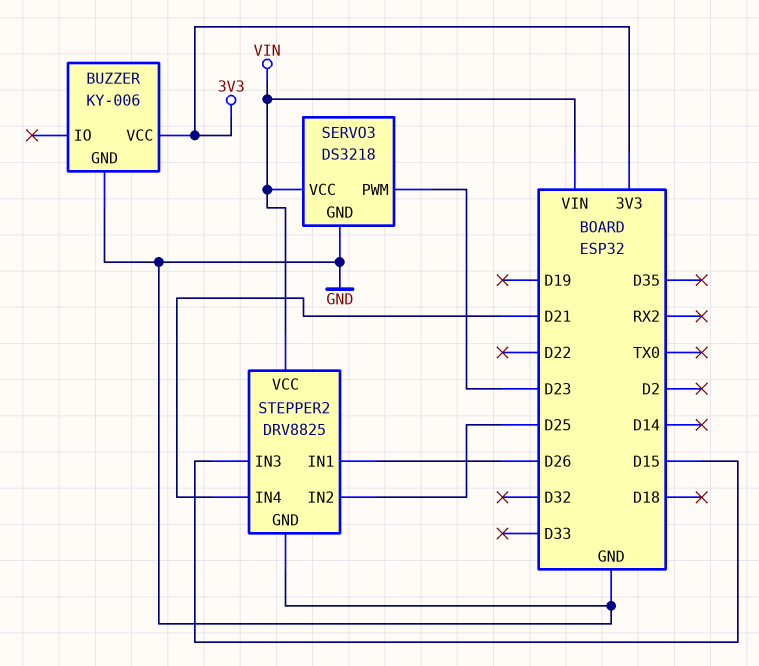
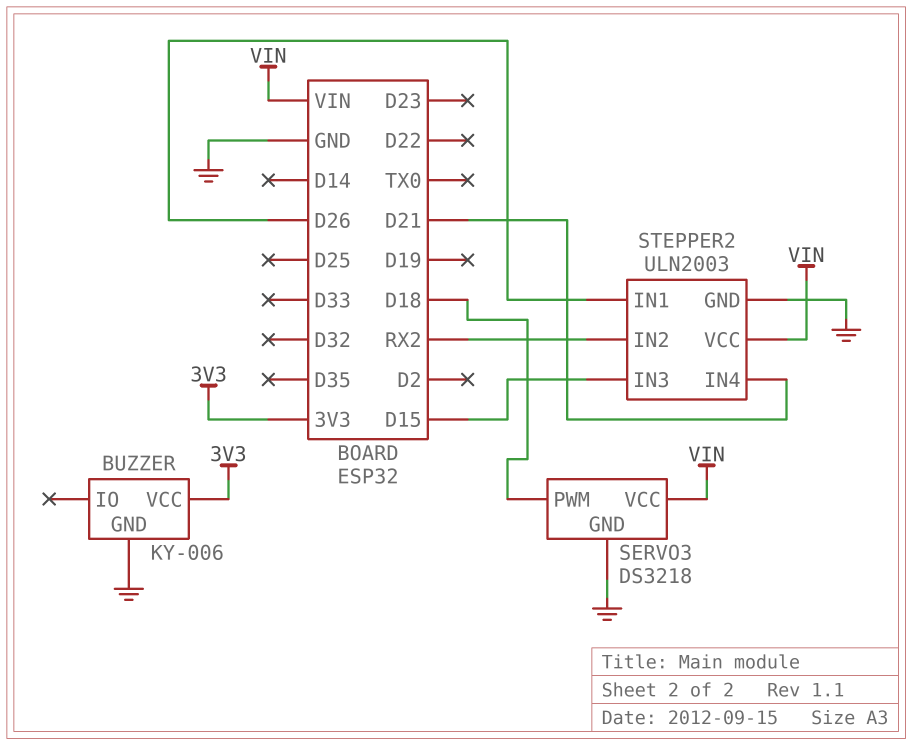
SERVO3 pin PWM: D23 -> D18
STEPPER2: DRV8825 -> ULN2003
STEPPER2 pin IN2: D25 -> RX2

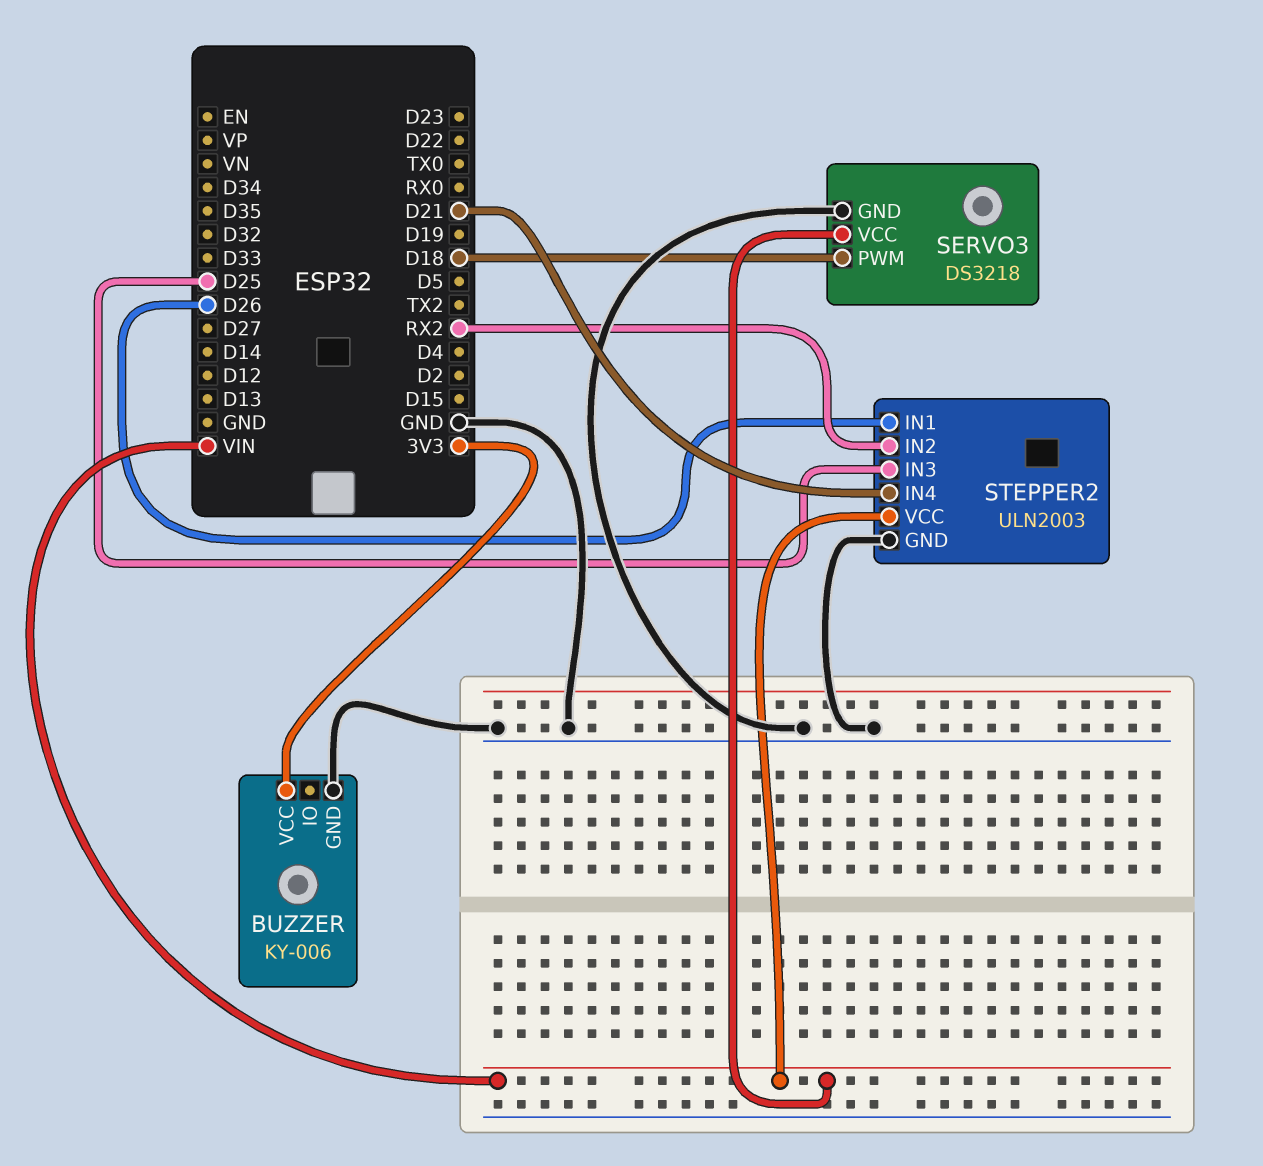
STEPPER2 pin IN3: D15 -> D25

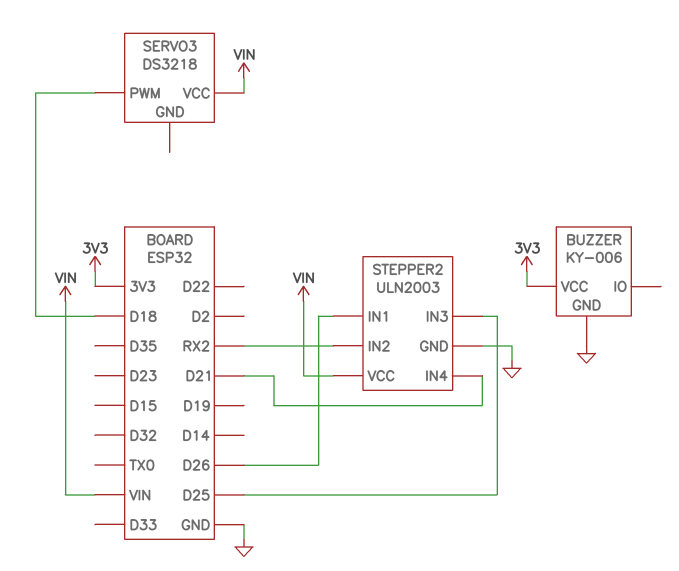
SERVO3 pin GND: GND -> none

